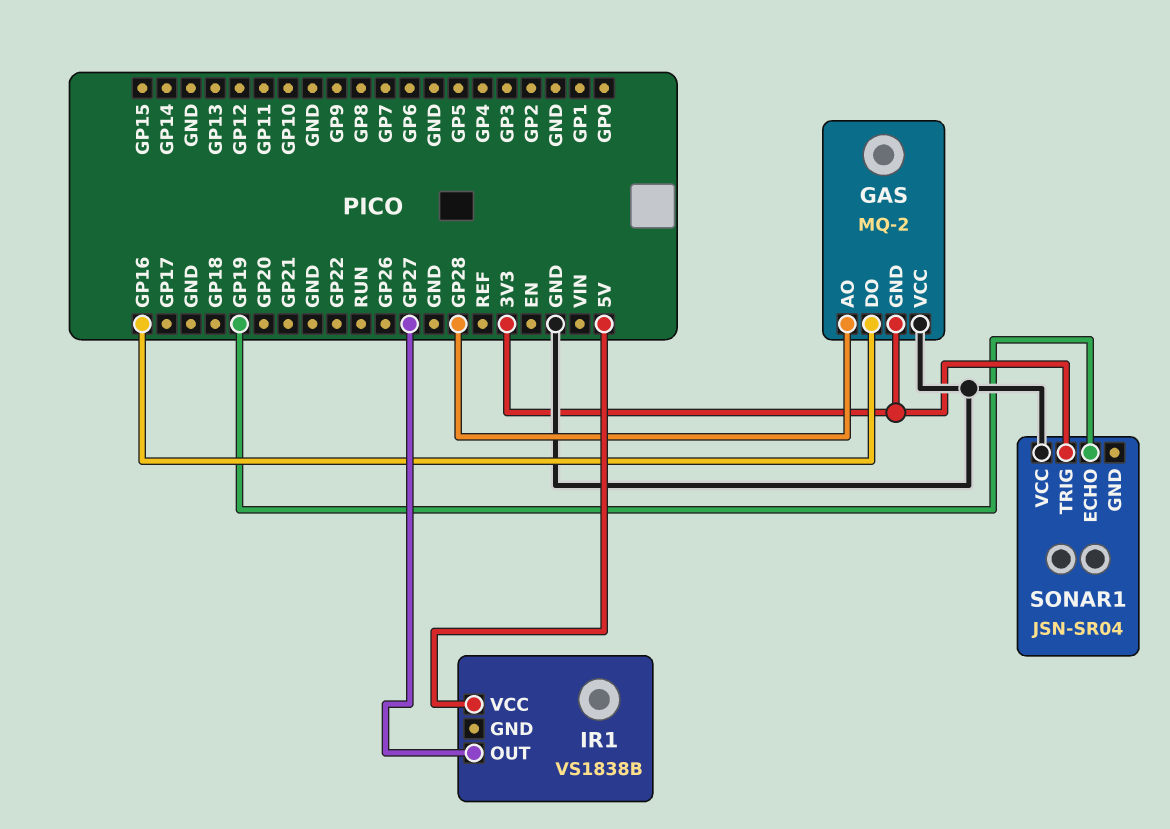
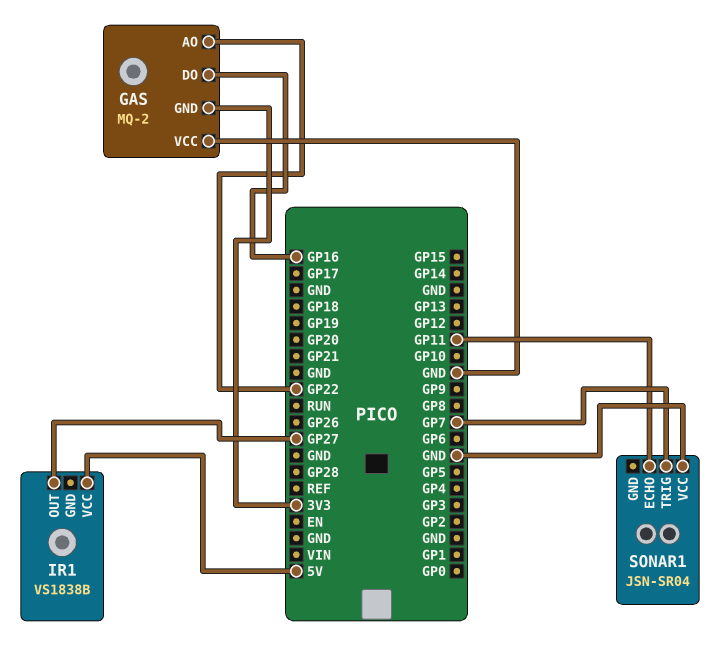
GAS pin AO: GP28 -> GP22
SONAR1 pin ECHO: GP19 -> GP11
SONAR1 pin TRIG: 3V3 -> GP7

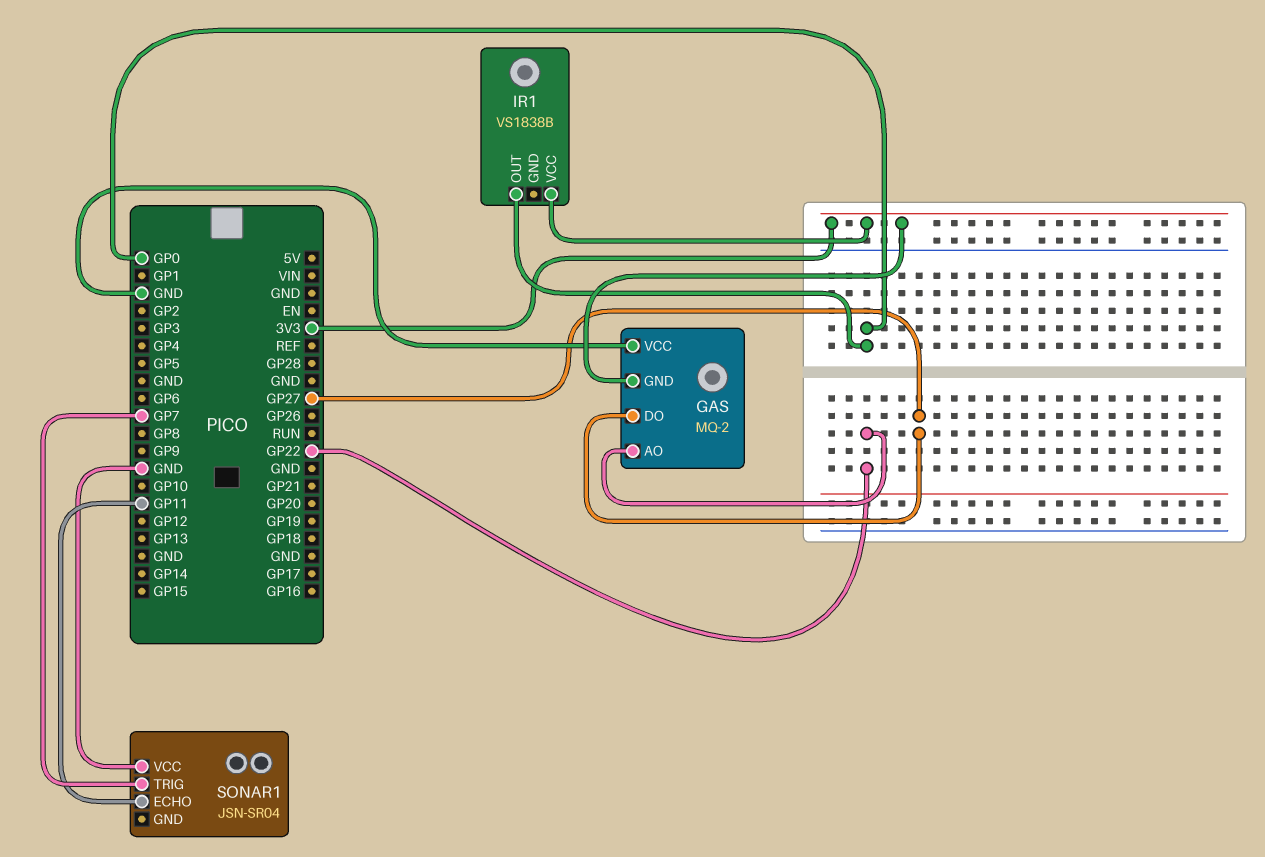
GAS pin DO: GP16 -> GP27
IR1 pin OUT: GP27 -> GP0
IR1 pin VCC: 5V -> 3V3

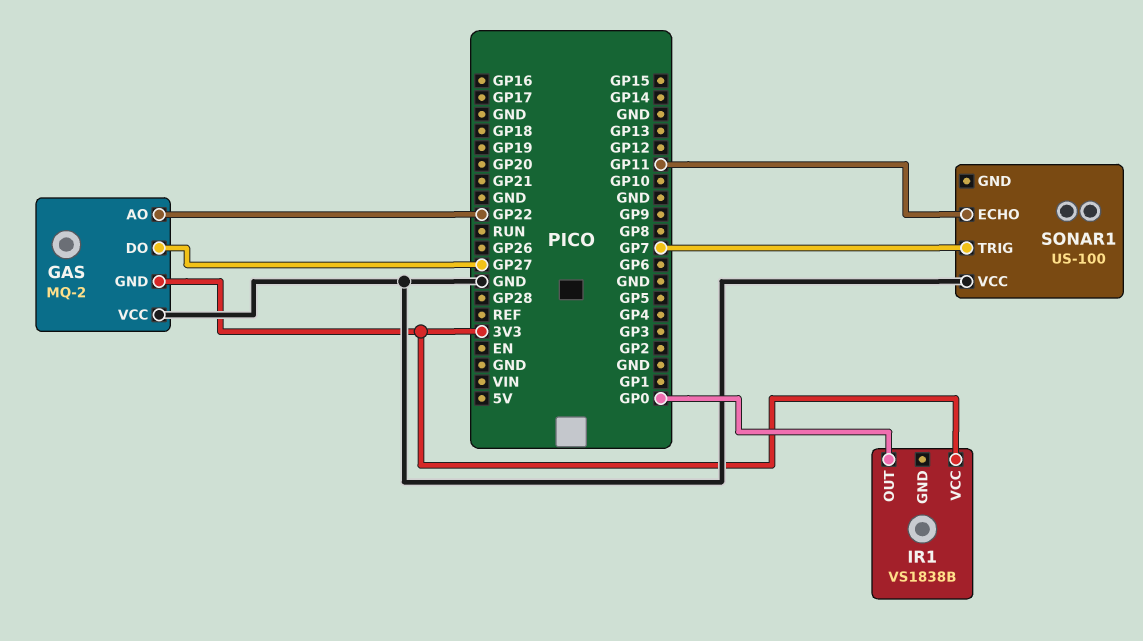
SONAR1: JSN-SR04 -> US-100

